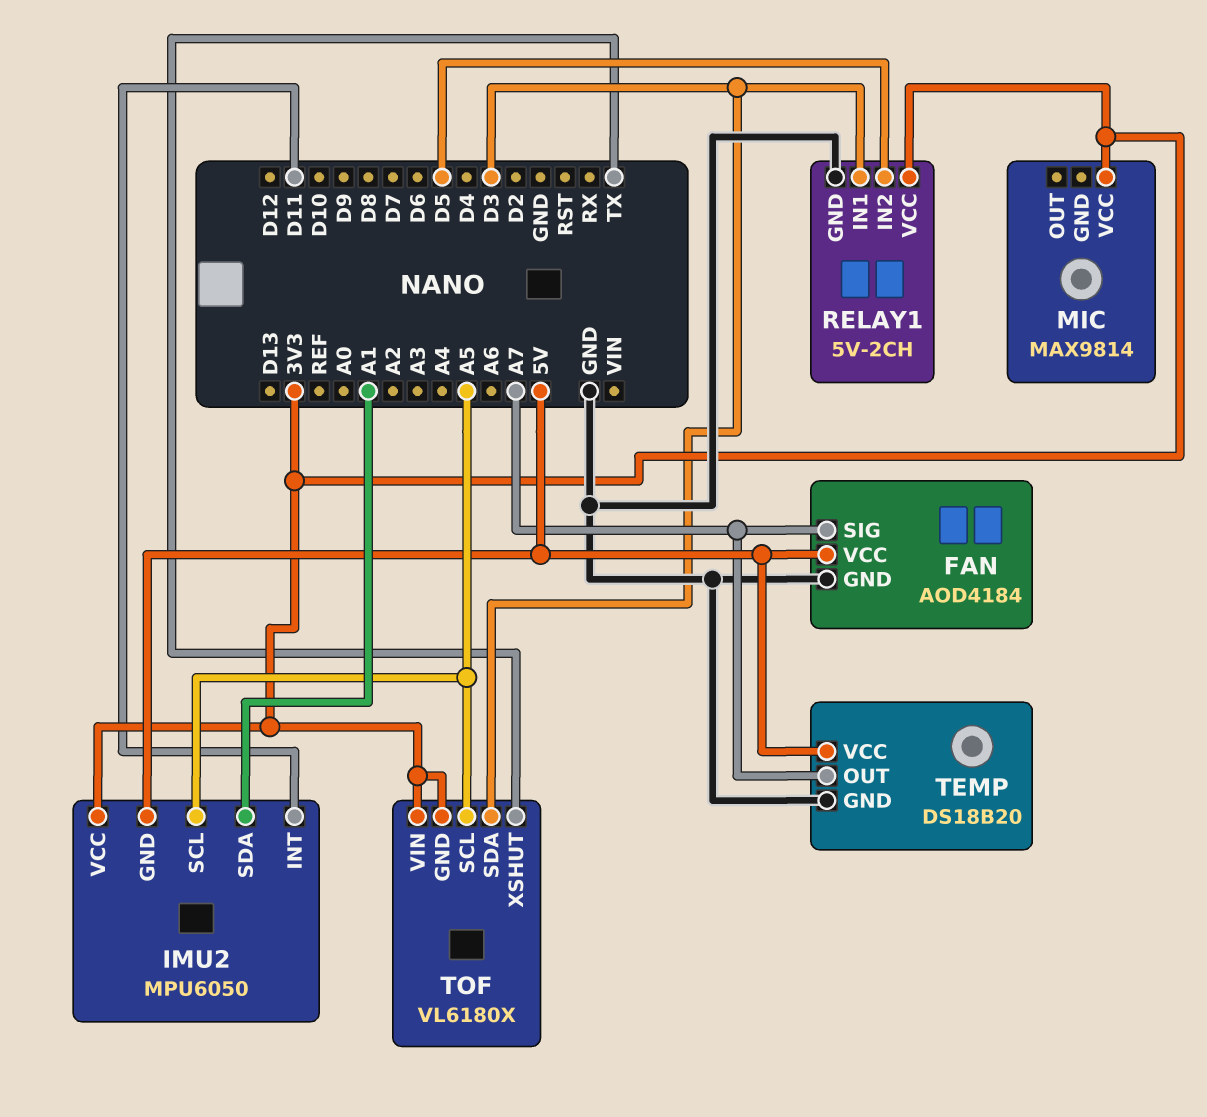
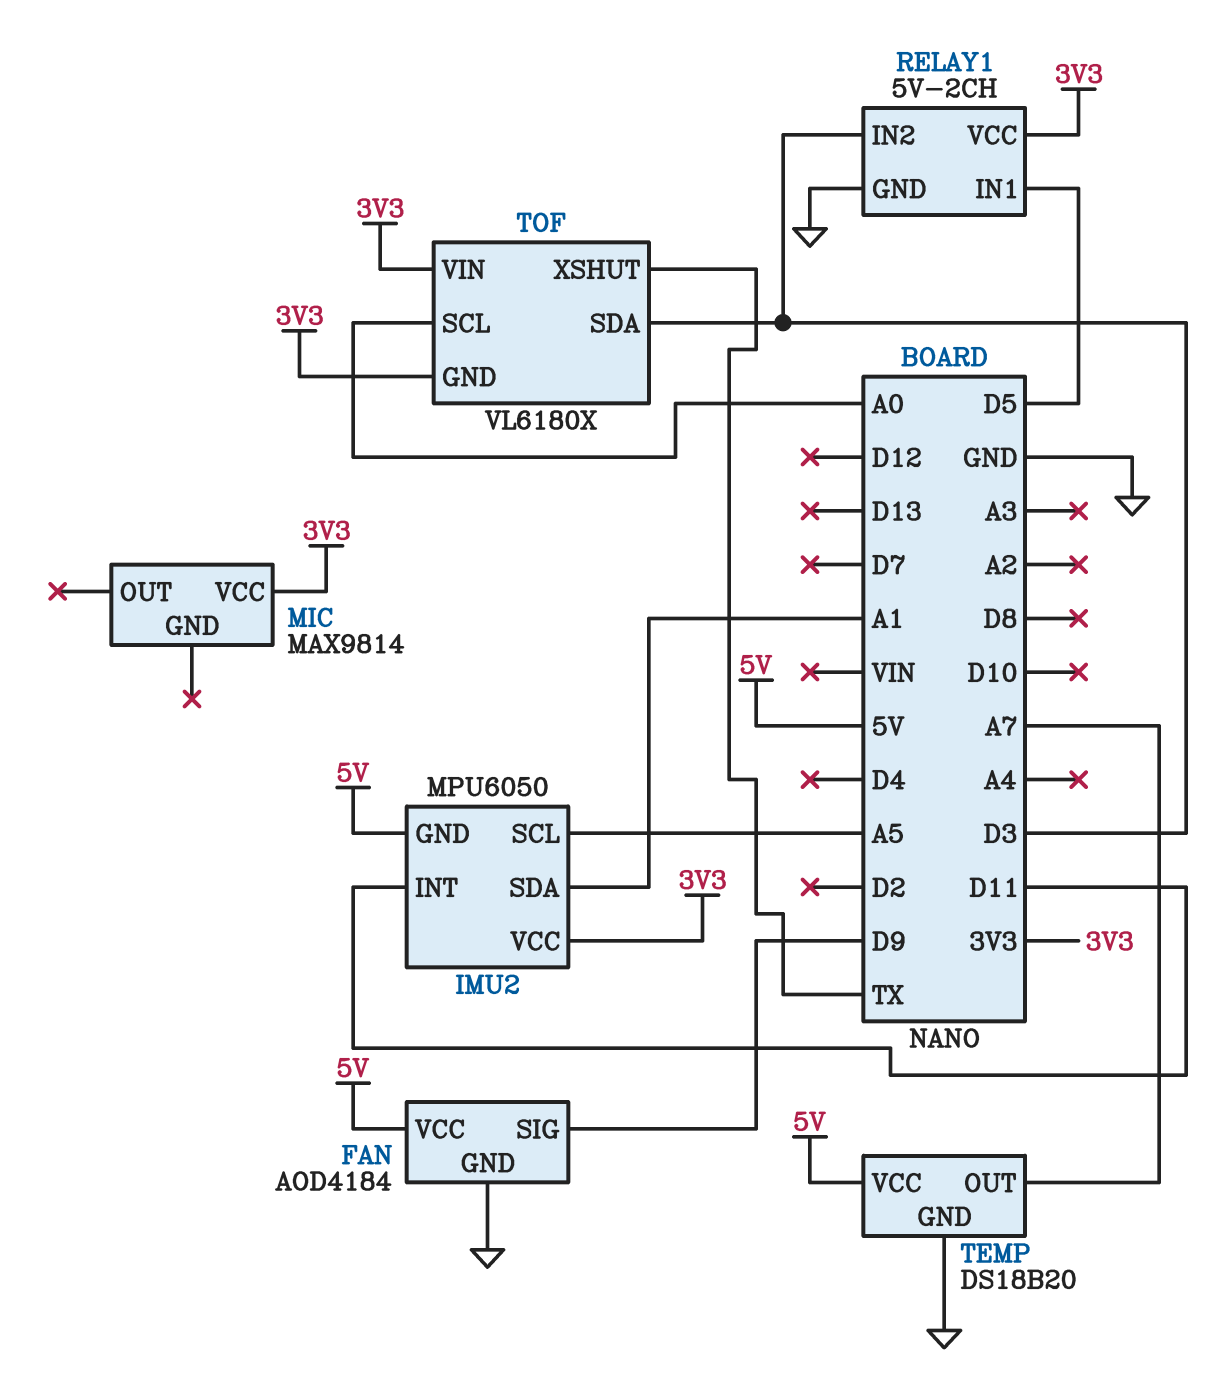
FAN pin SIG: A7 -> D9
RELAY1 pin IN1: D3 -> D5
RELAY1 pin IN2: D5 -> D3
TOF pin SCL: A5 -> A0

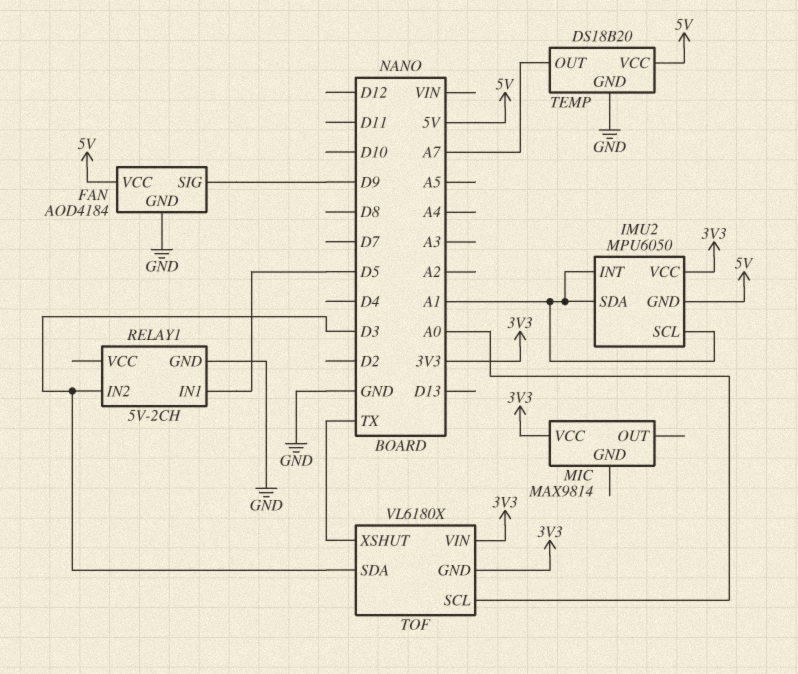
IMU2 pin INT: D11 -> A1
IMU2 pin SCL: A5 -> A1
RELAY1 pin VCC: 3V3 -> none

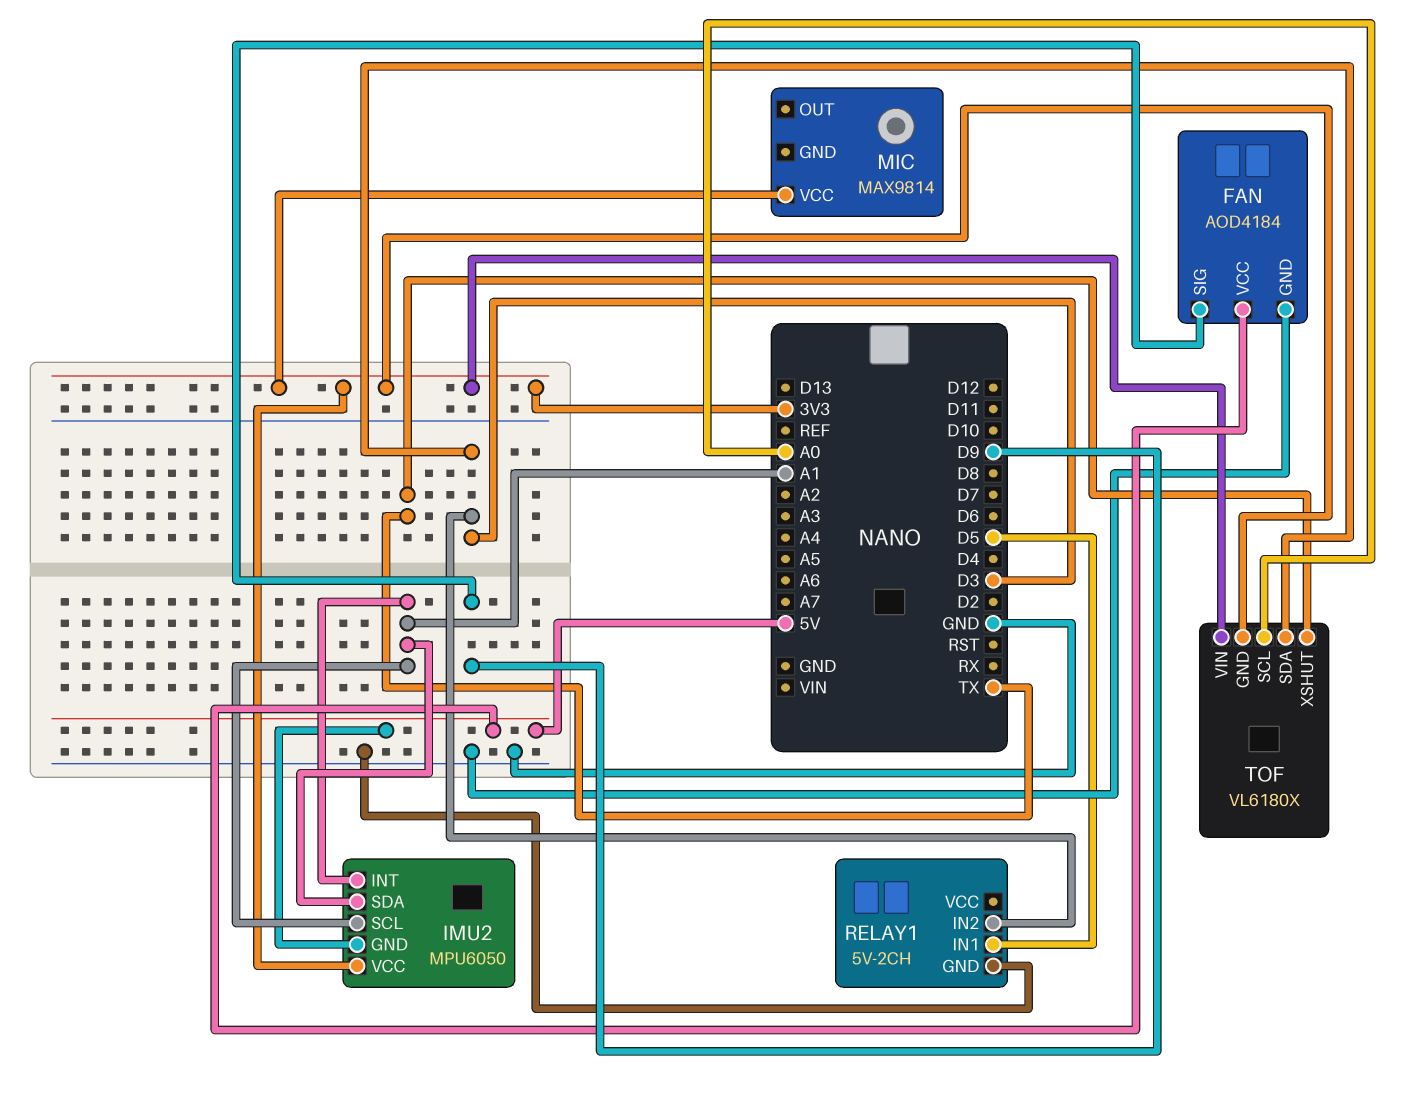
TEMP: DS18B20 -> none
TEMP pin GND: GND -> none
TEMP pin OUT: A7 -> none
TEMP pin VCC: 5V -> none

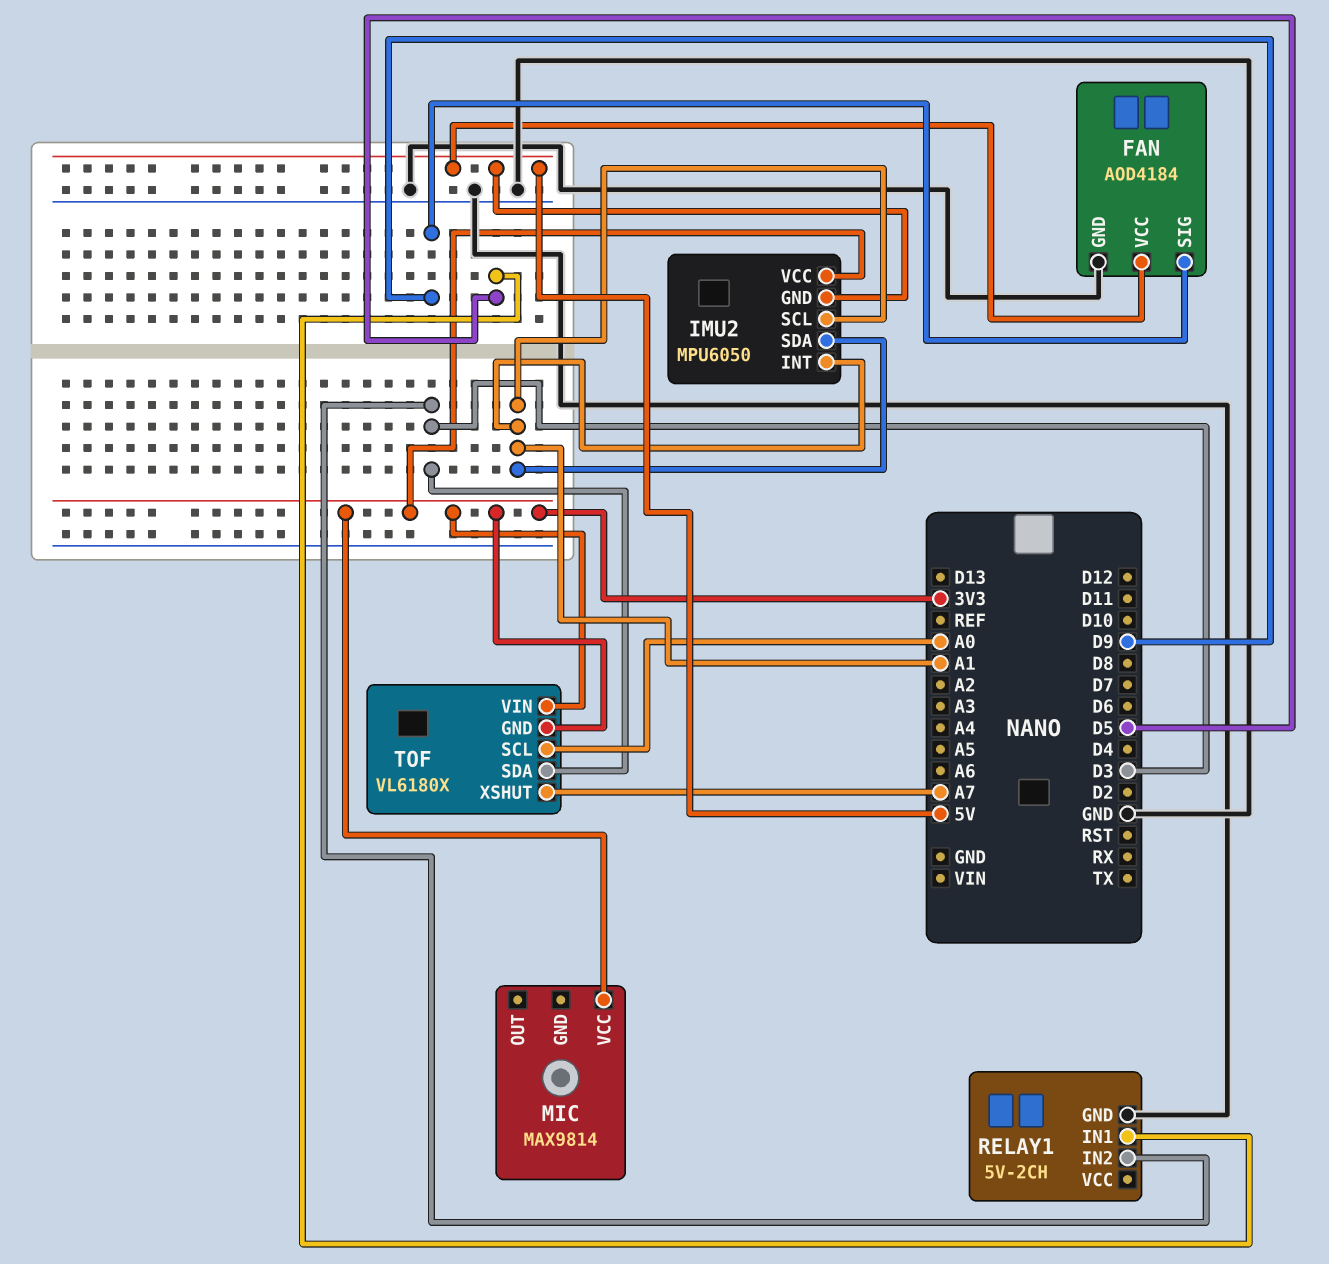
TOF pin XSHUT: TX -> A7

